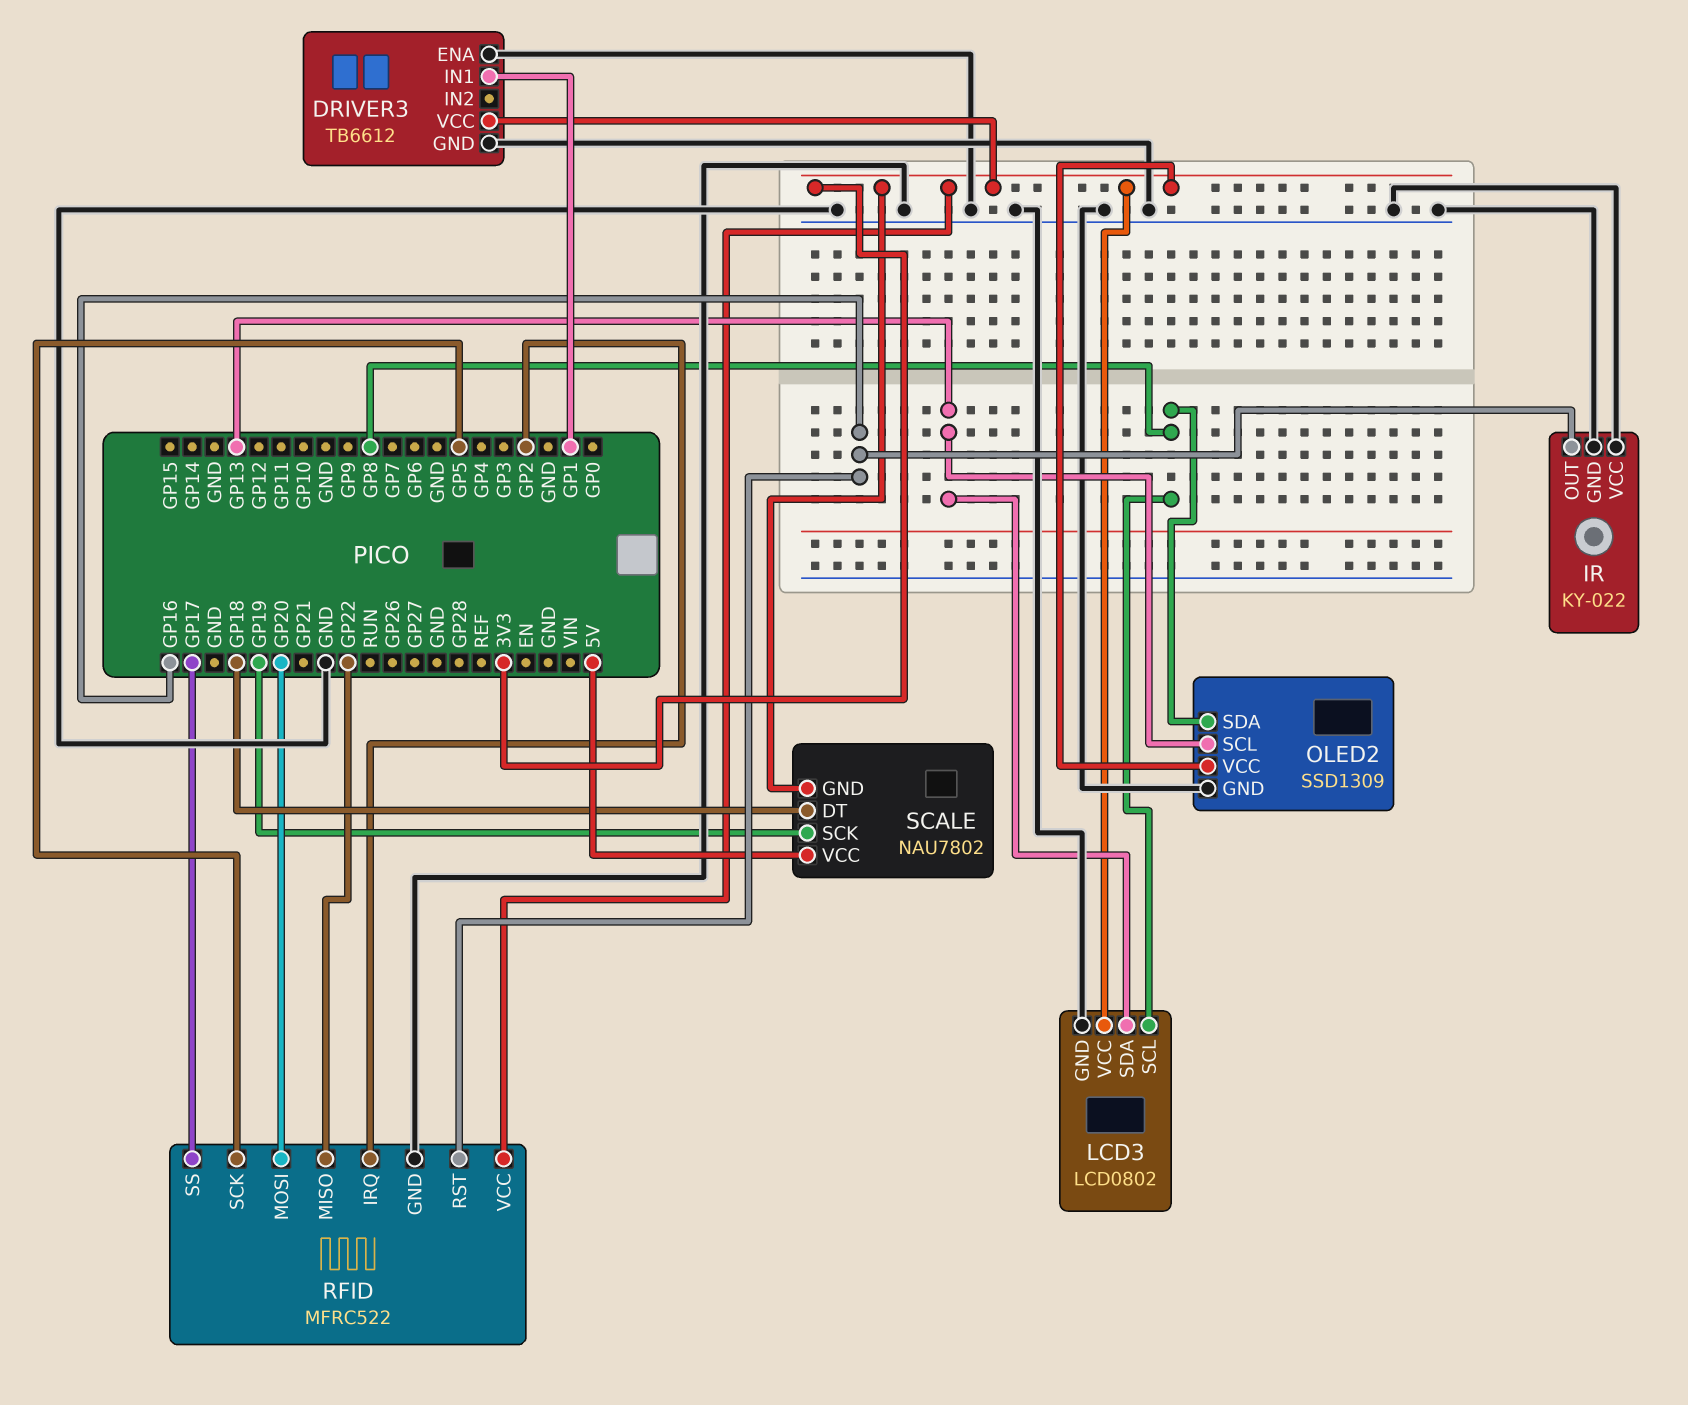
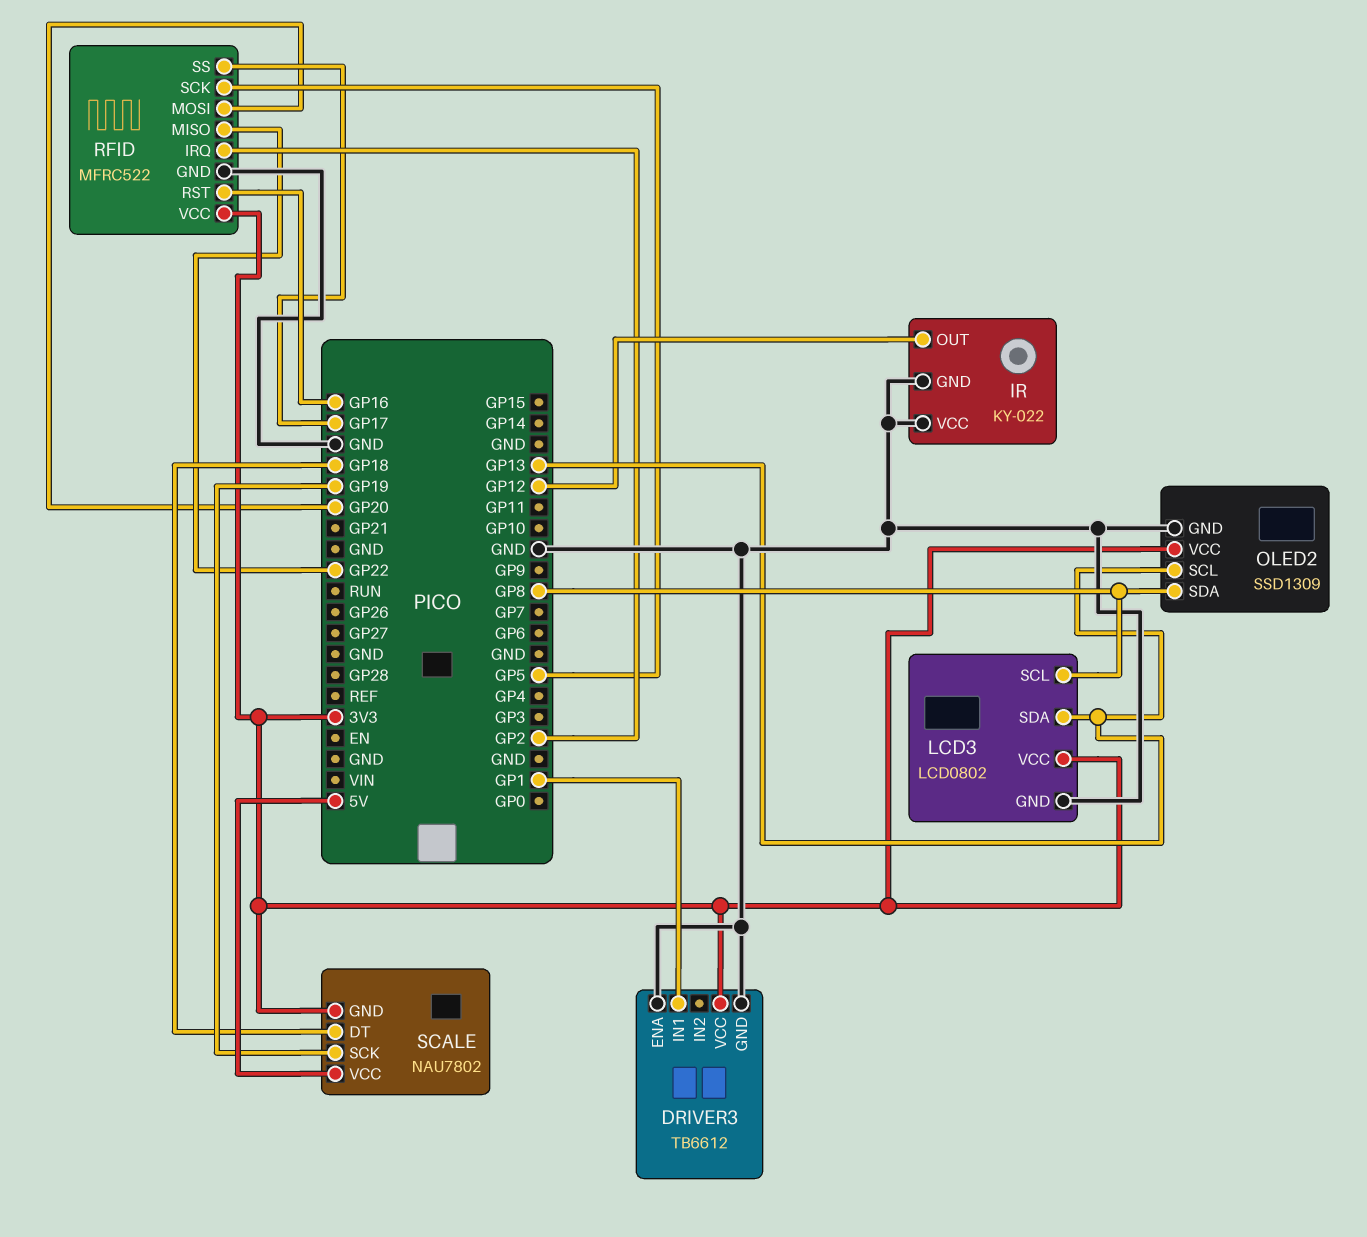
IR pin OUT: GP16 -> GP12

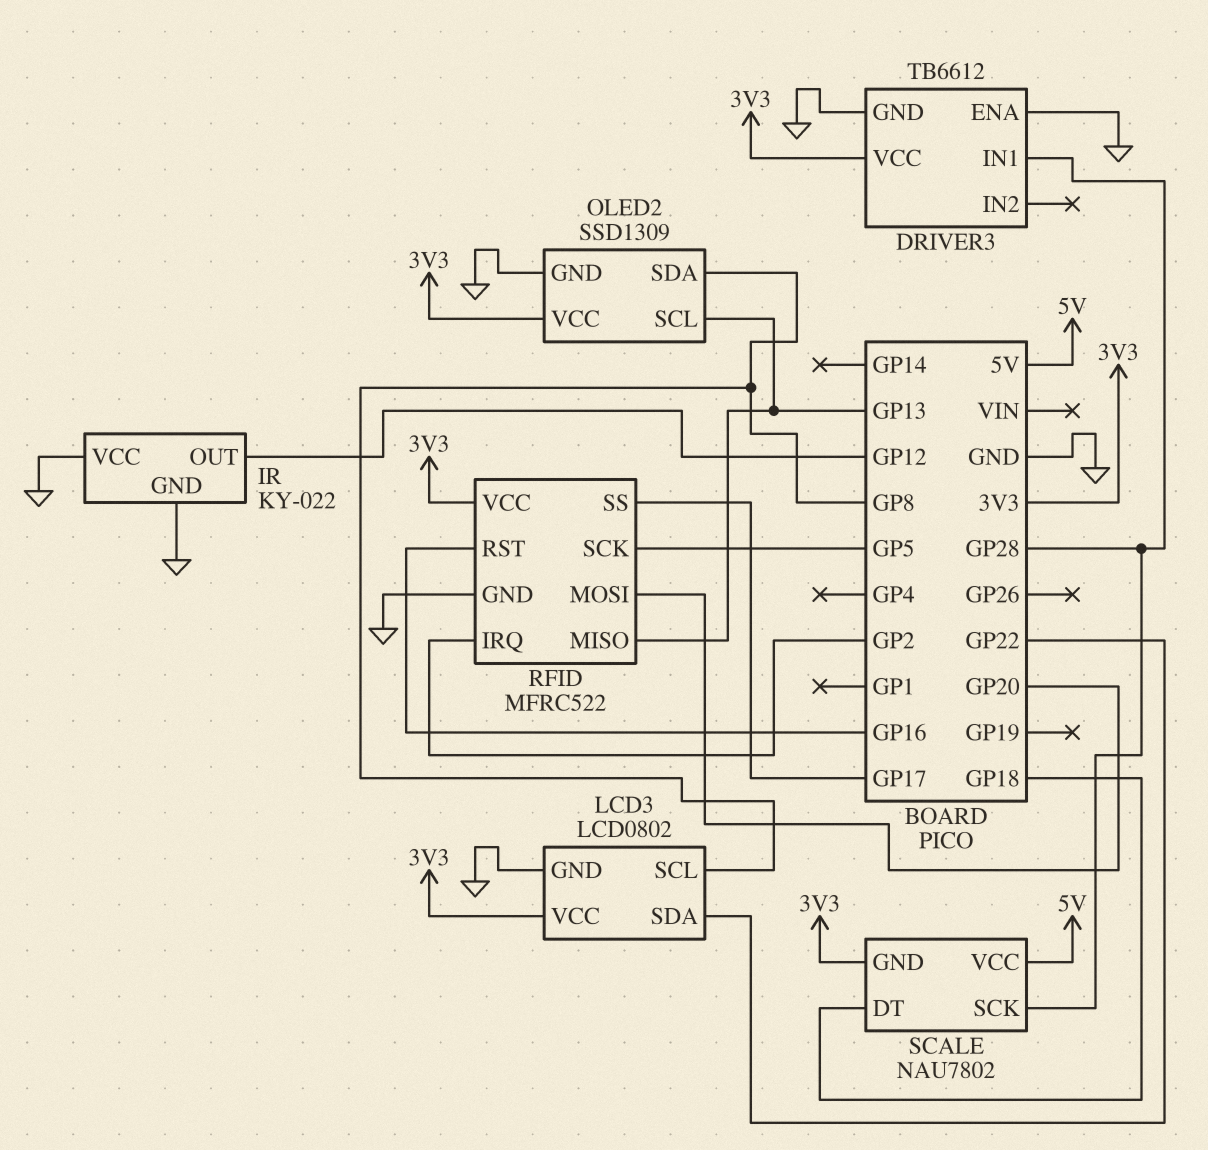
DRIVER3 pin IN1: GP1 -> GP28
LCD3 pin SDA: GP13 -> GP22
RFID pin MISO: GP22 -> GP13
SCALE pin SCK: GP19 -> GP28

